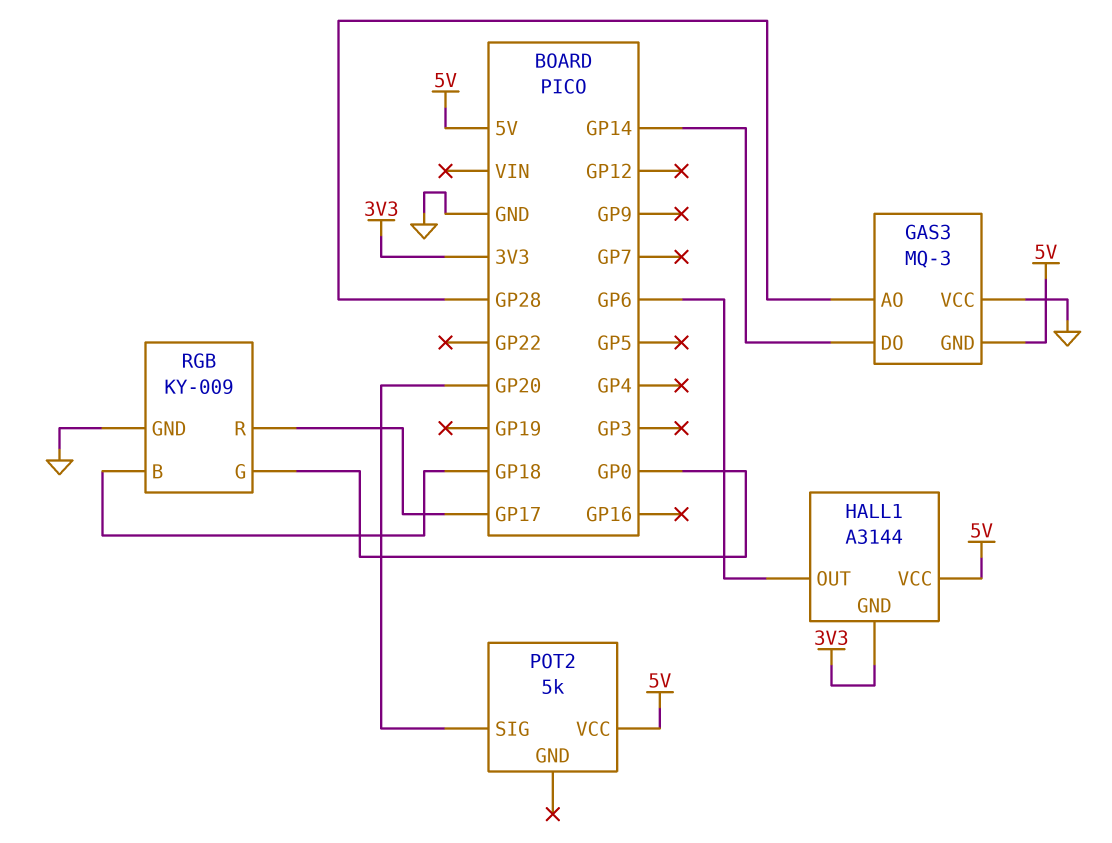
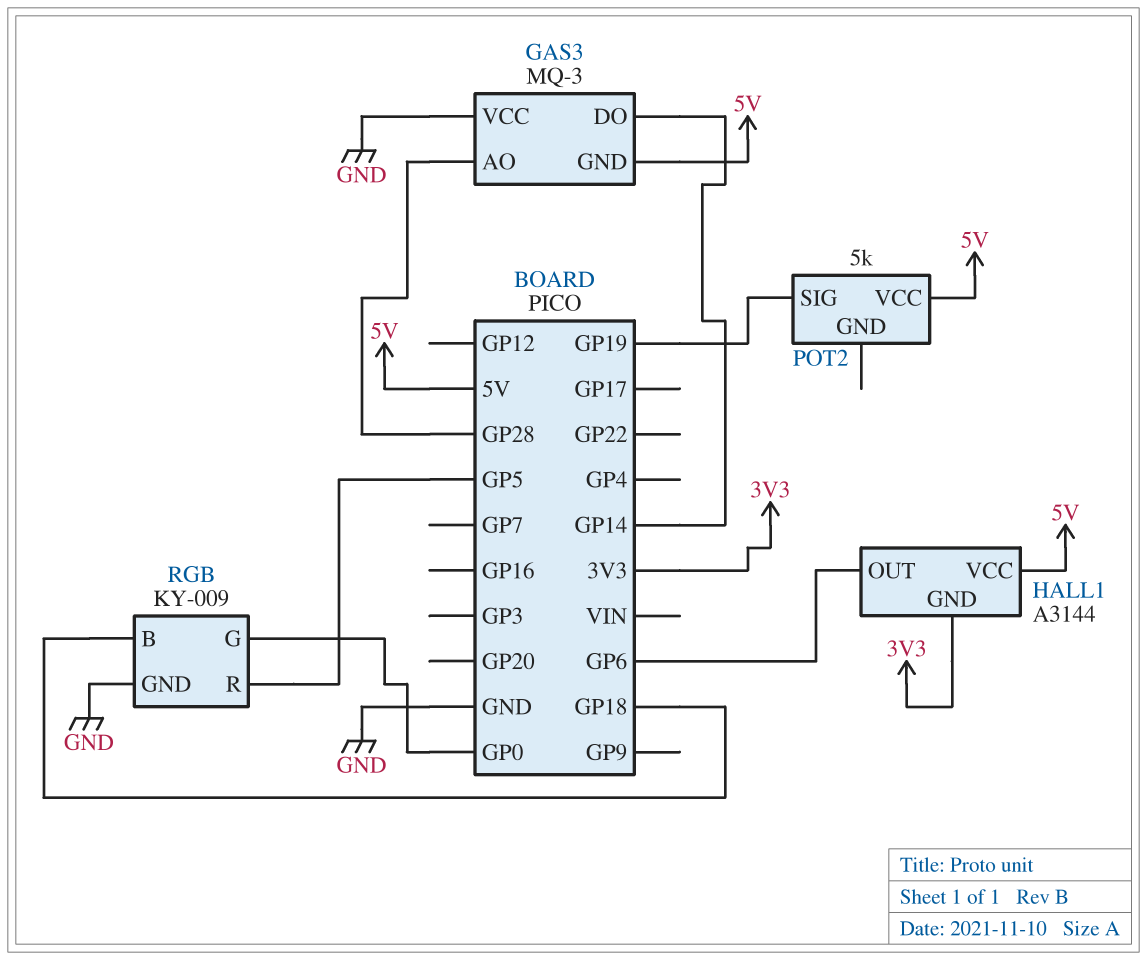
POT2 pin SIG: GP20 -> GP19
RGB pin R: GP17 -> GP5

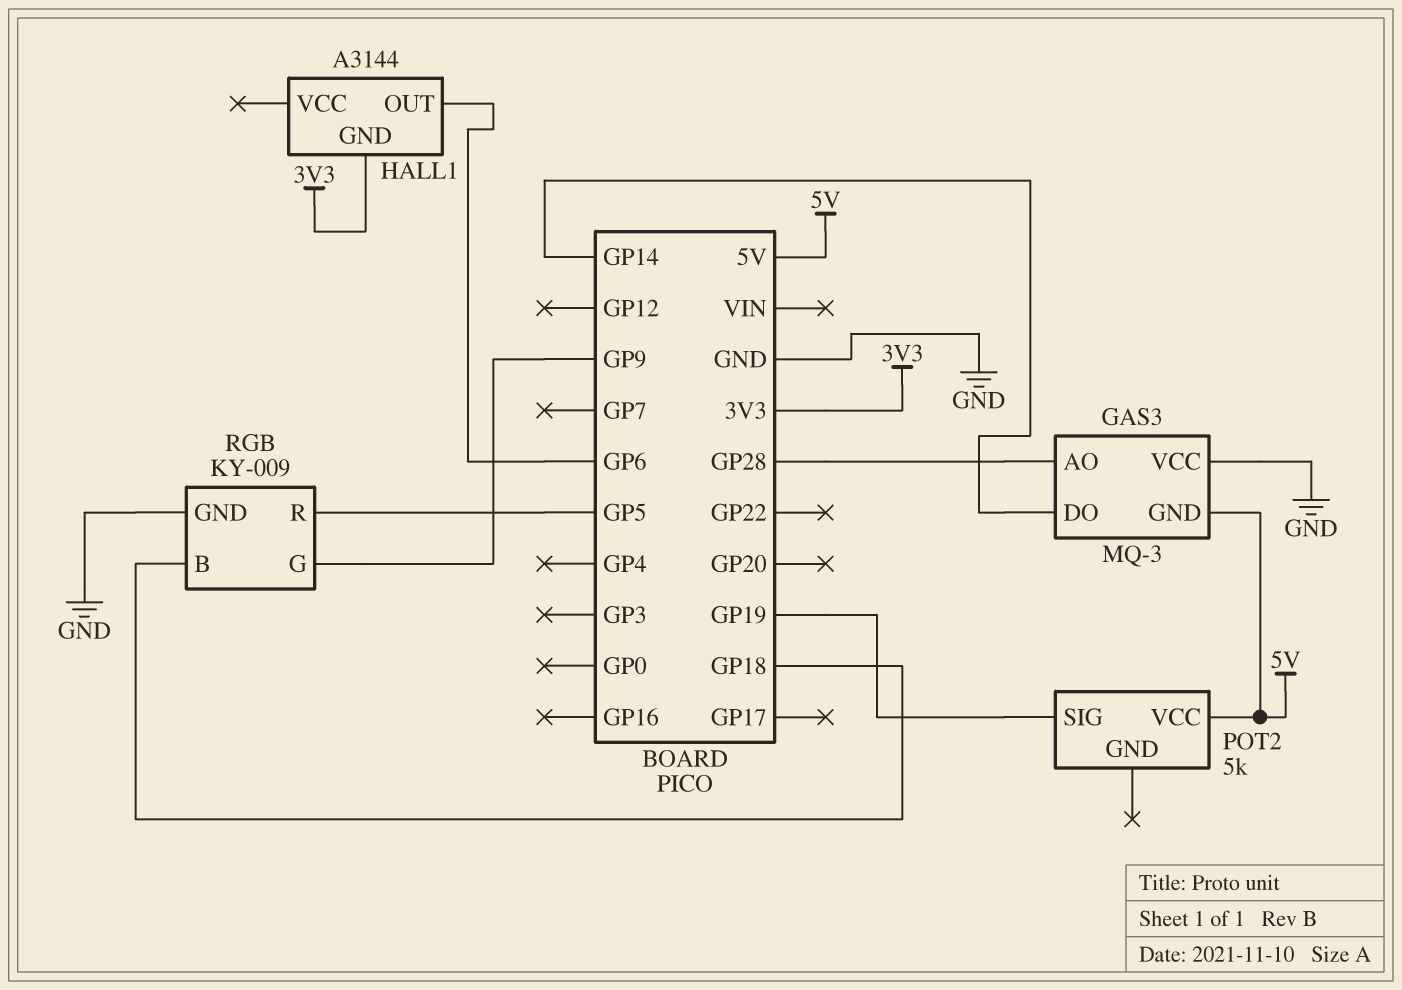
HALL1 pin VCC: 5V -> none
RGB pin G: GP0 -> GP9

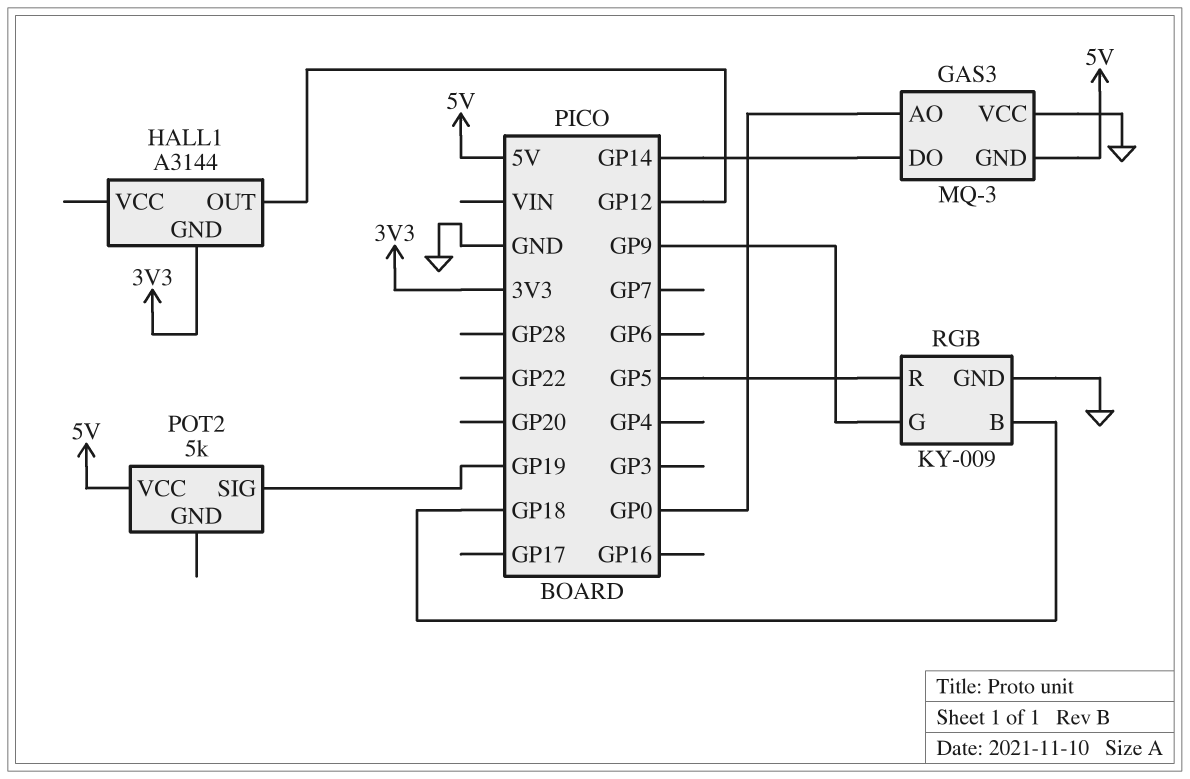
GAS3 pin AO: GP28 -> GP0
HALL1 pin OUT: GP6 -> GP12

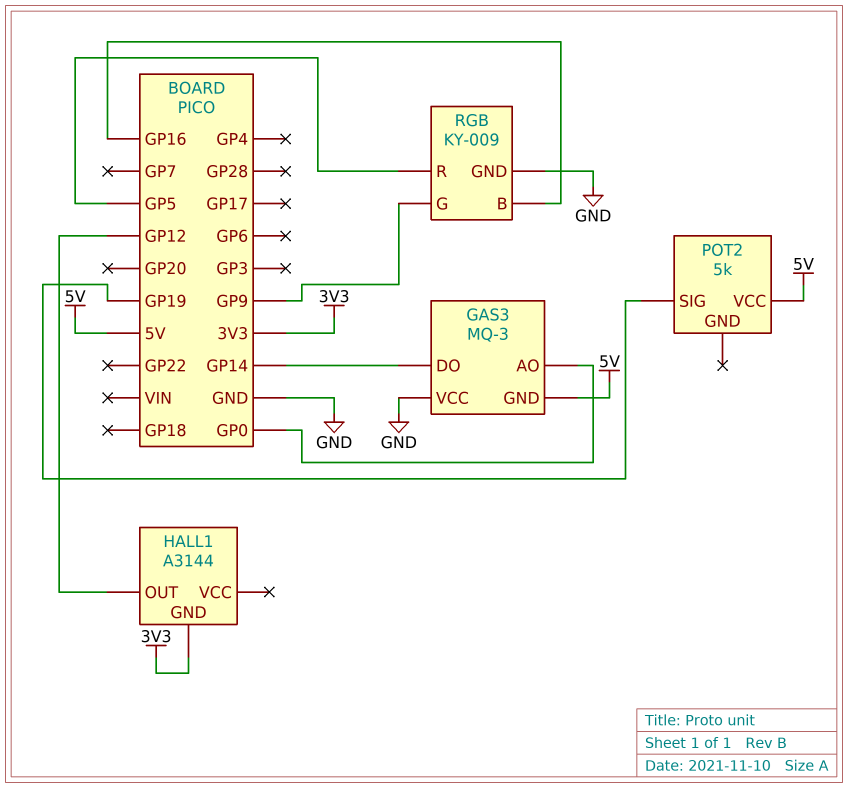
RGB pin B: GP18 -> GP16

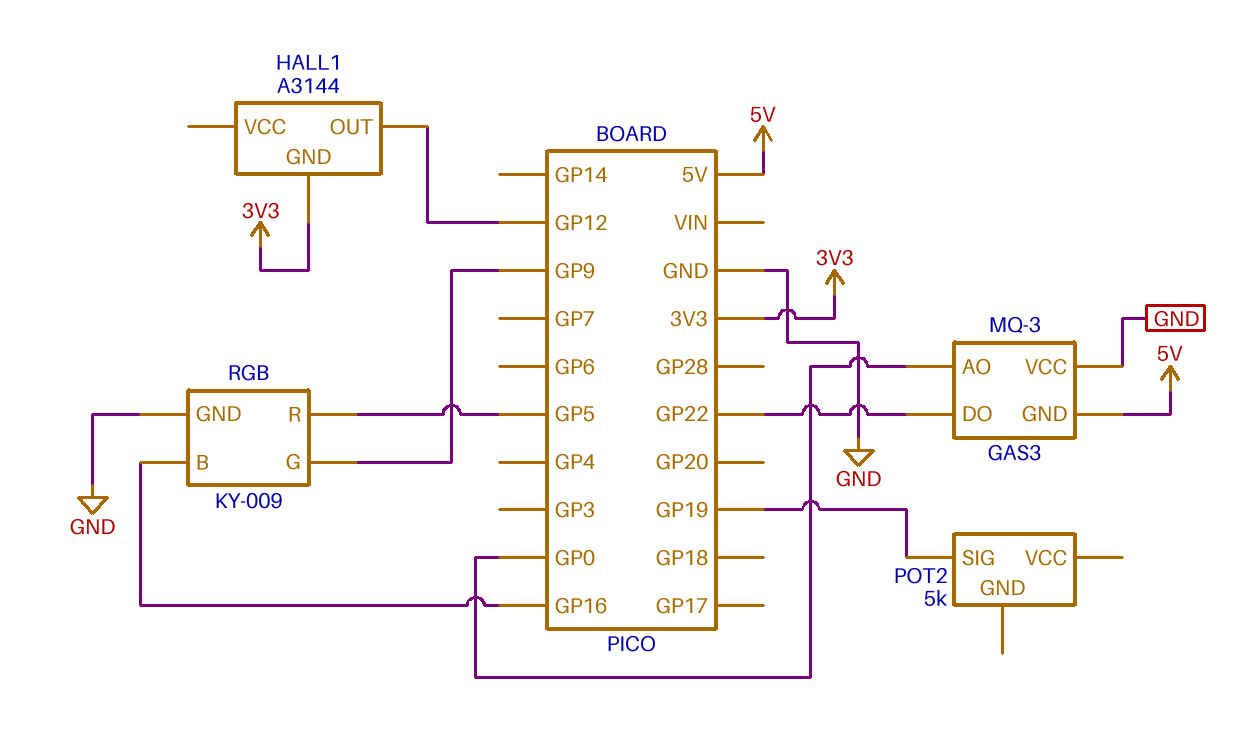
GAS3 pin DO: GP14 -> GP22
POT2 pin VCC: 5V -> none

